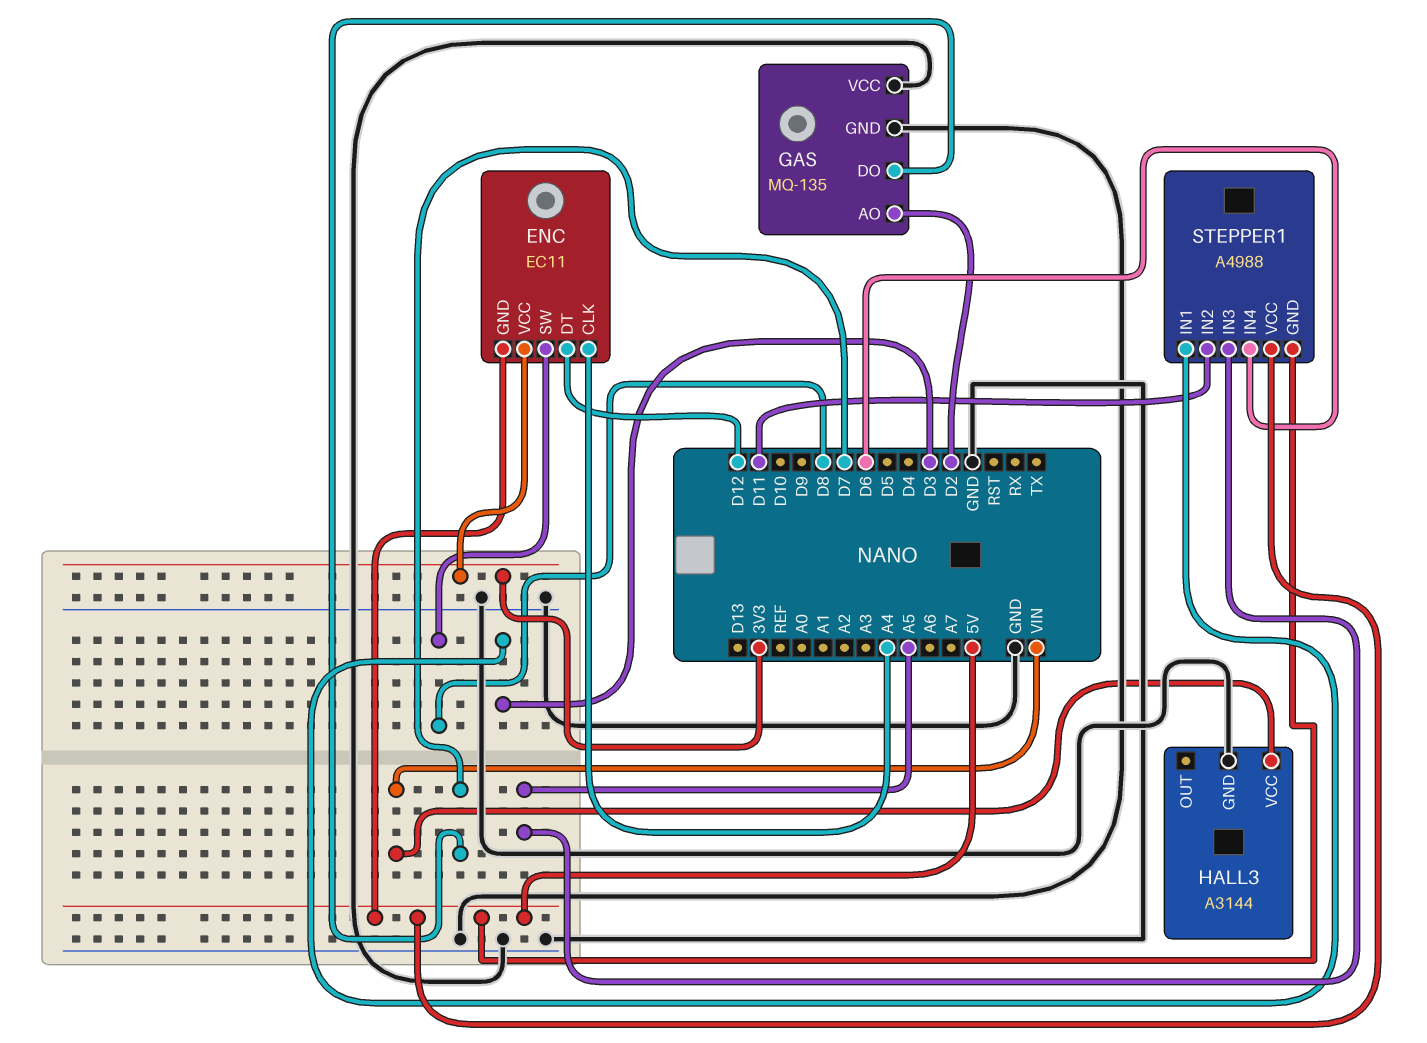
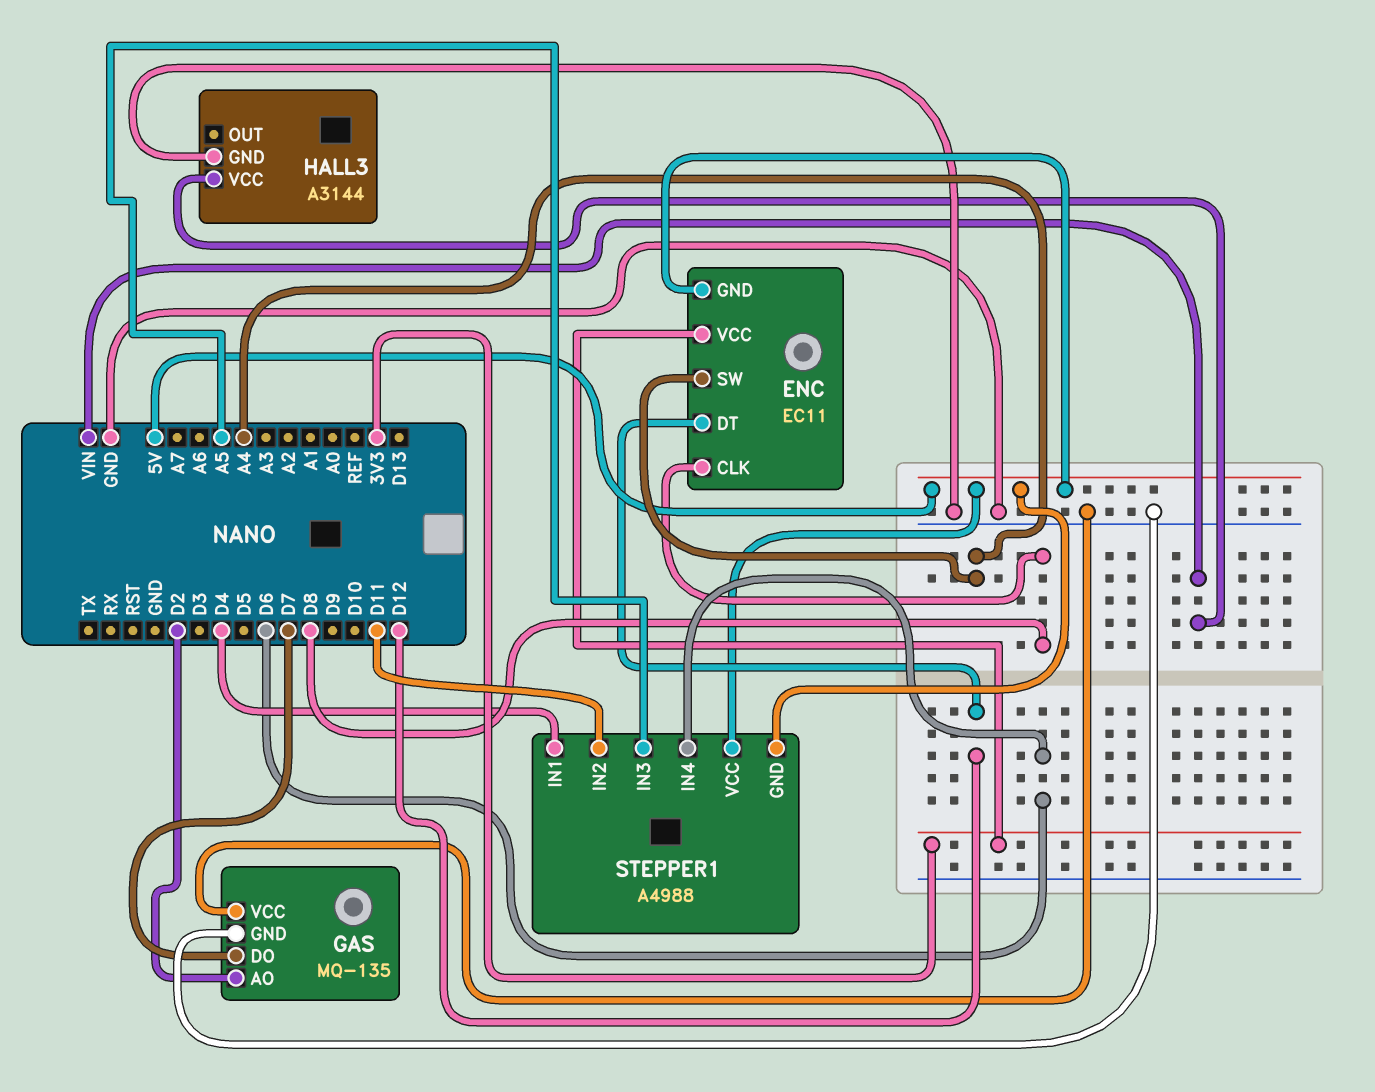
ENC pin CLK: A4 -> D8
ENC pin SW: D8 -> A4
STEPPER1 pin IN1: D3 -> D4

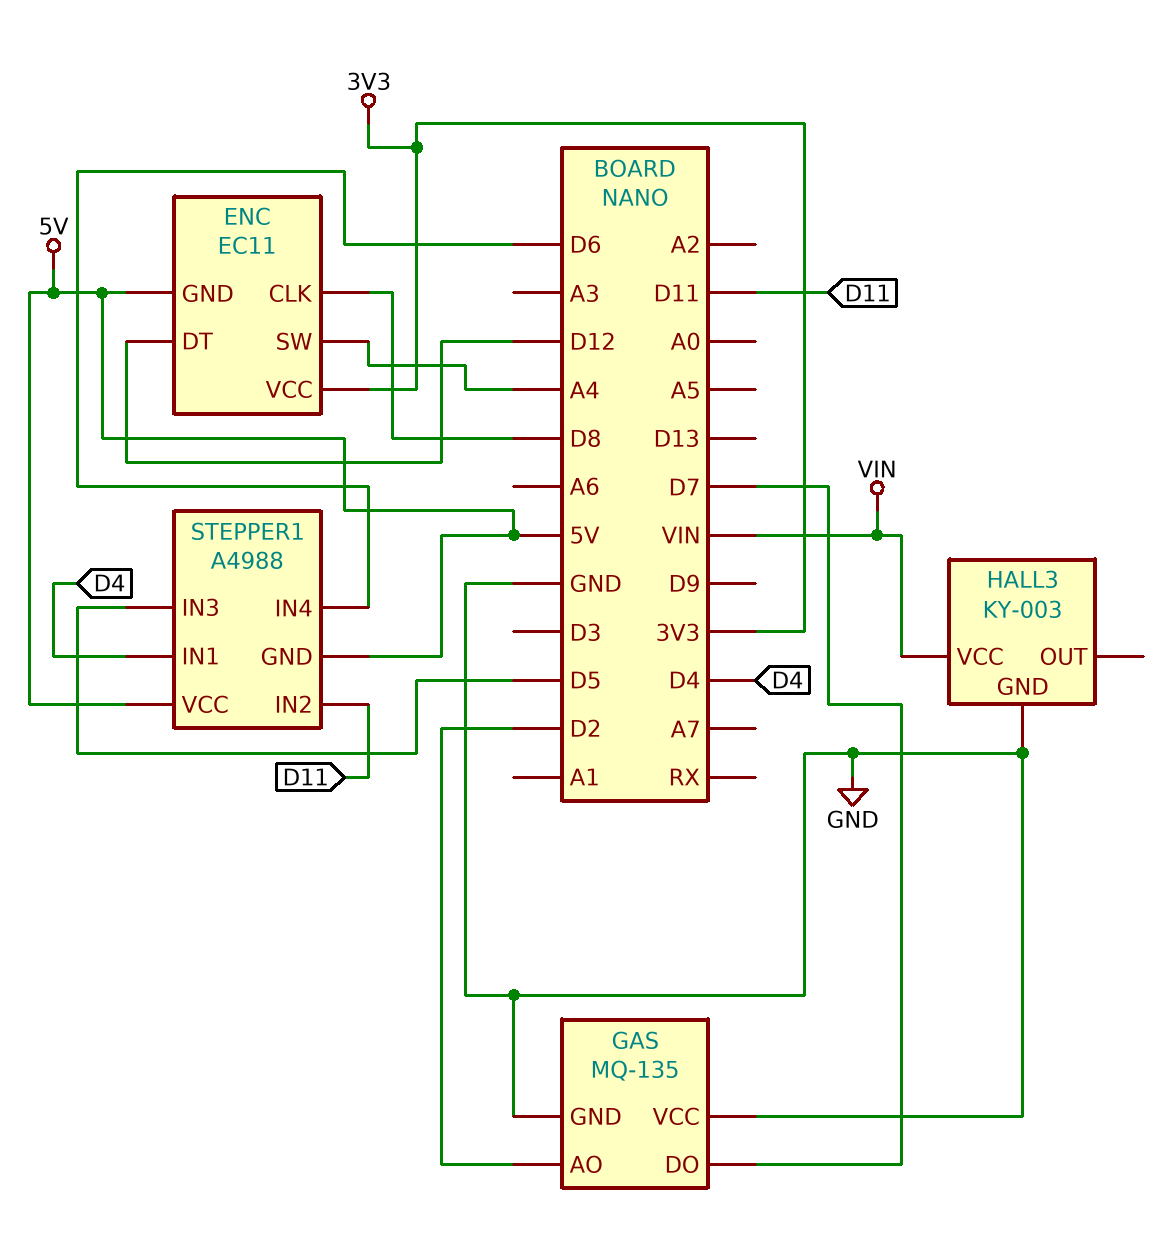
HALL3: A3144 -> KY-003
STEPPER1 pin IN3: A5 -> D5

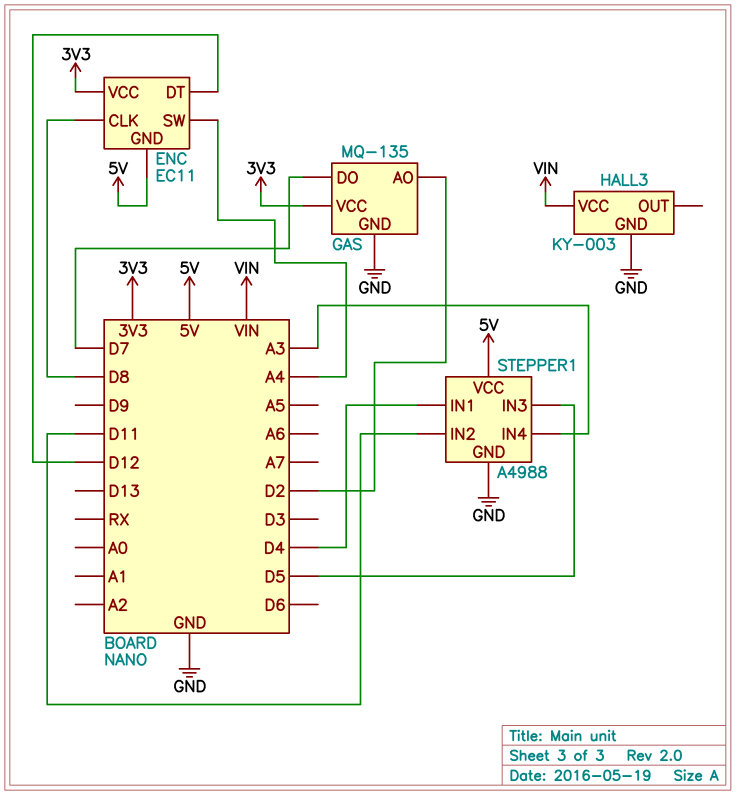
GAS pin VCC: GND -> 3V3
STEPPER1 pin GND: 5V -> GND
STEPPER1 pin IN4: D6 -> A3

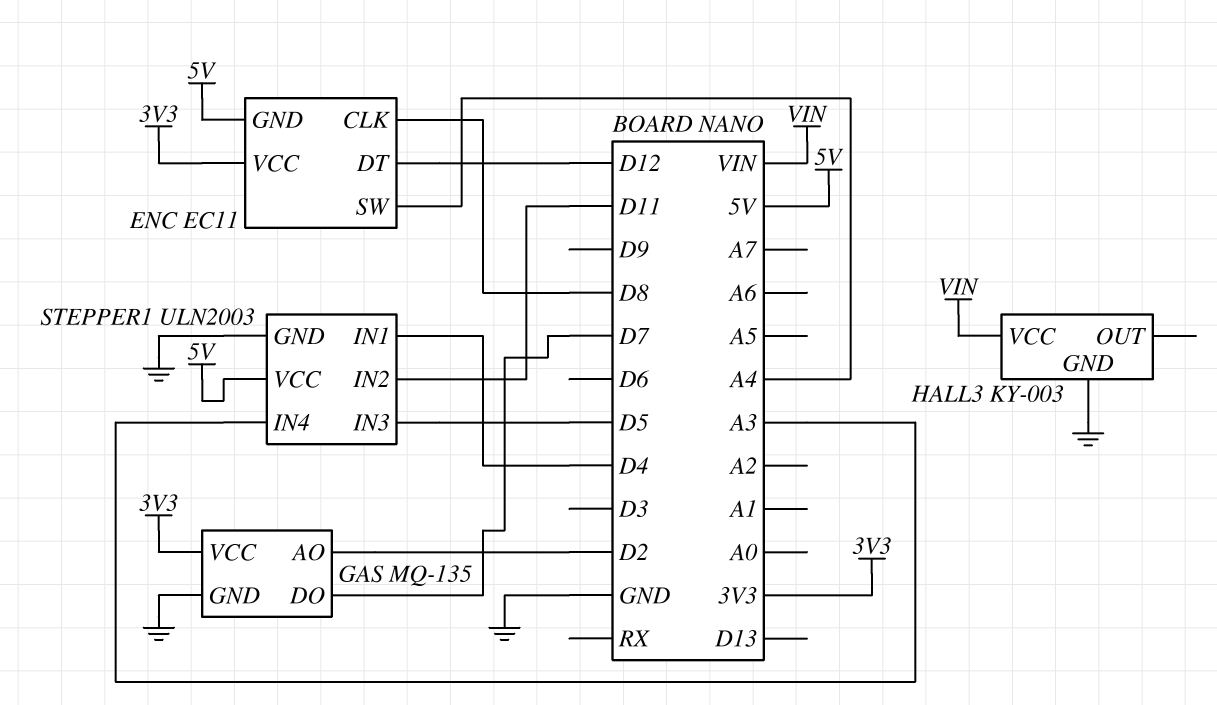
STEPPER1: A4988 -> ULN2003

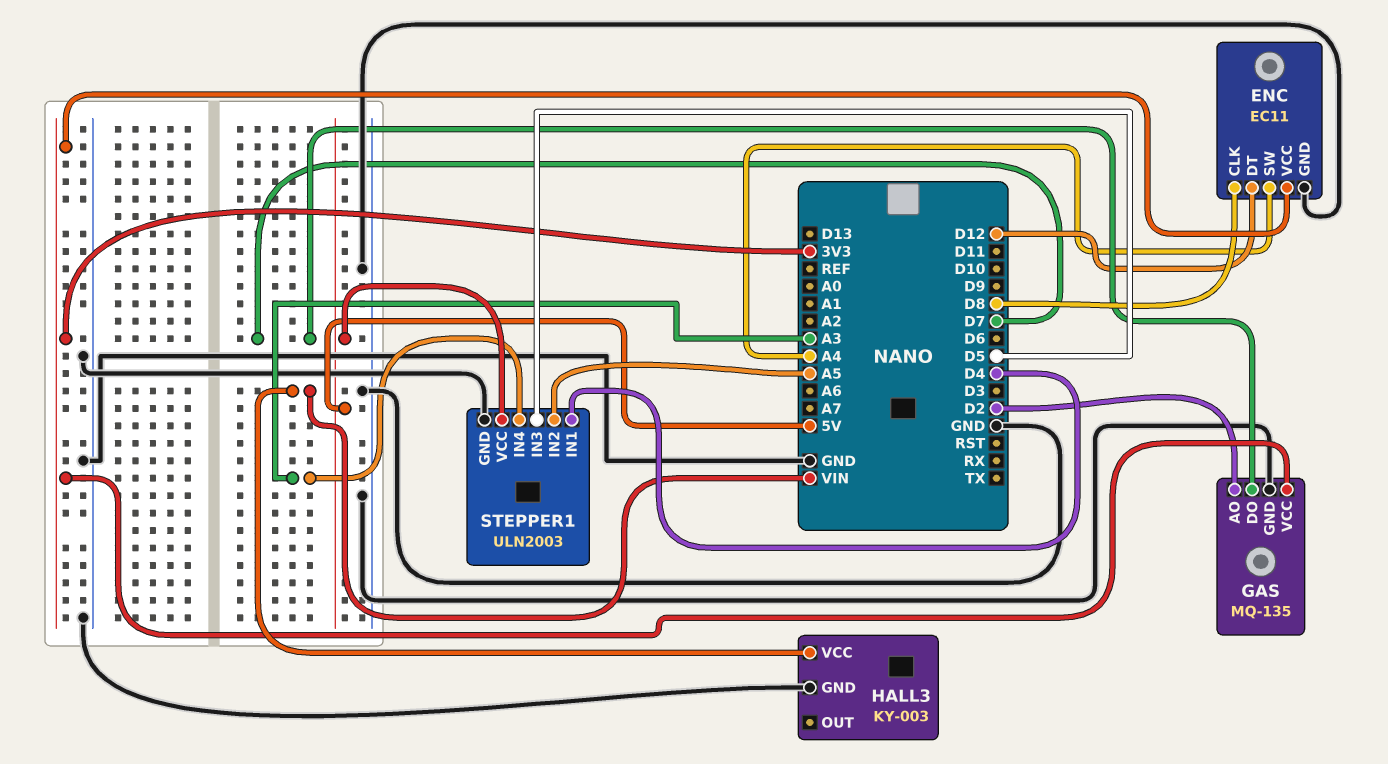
ENC pin GND: 5V -> GND
STEPPER1 pin IN2: D11 -> A5

